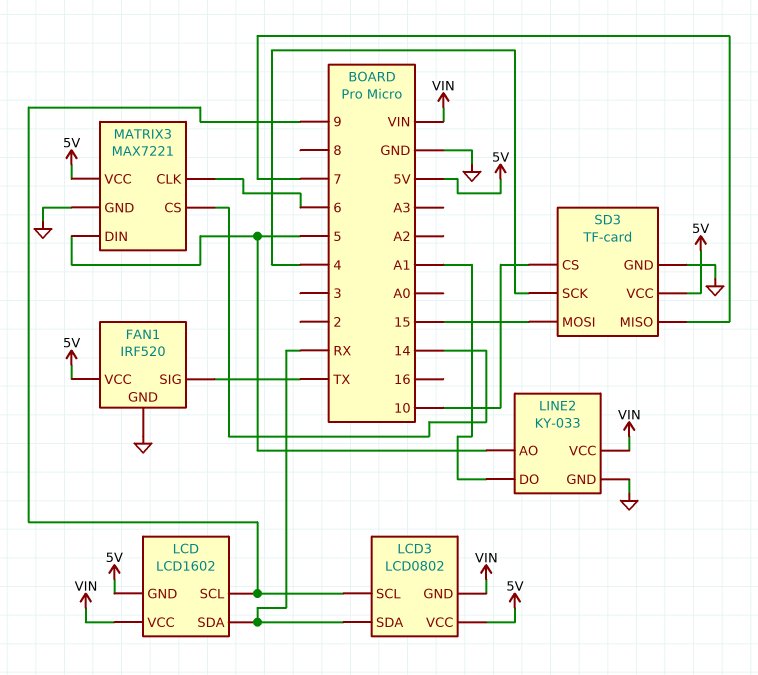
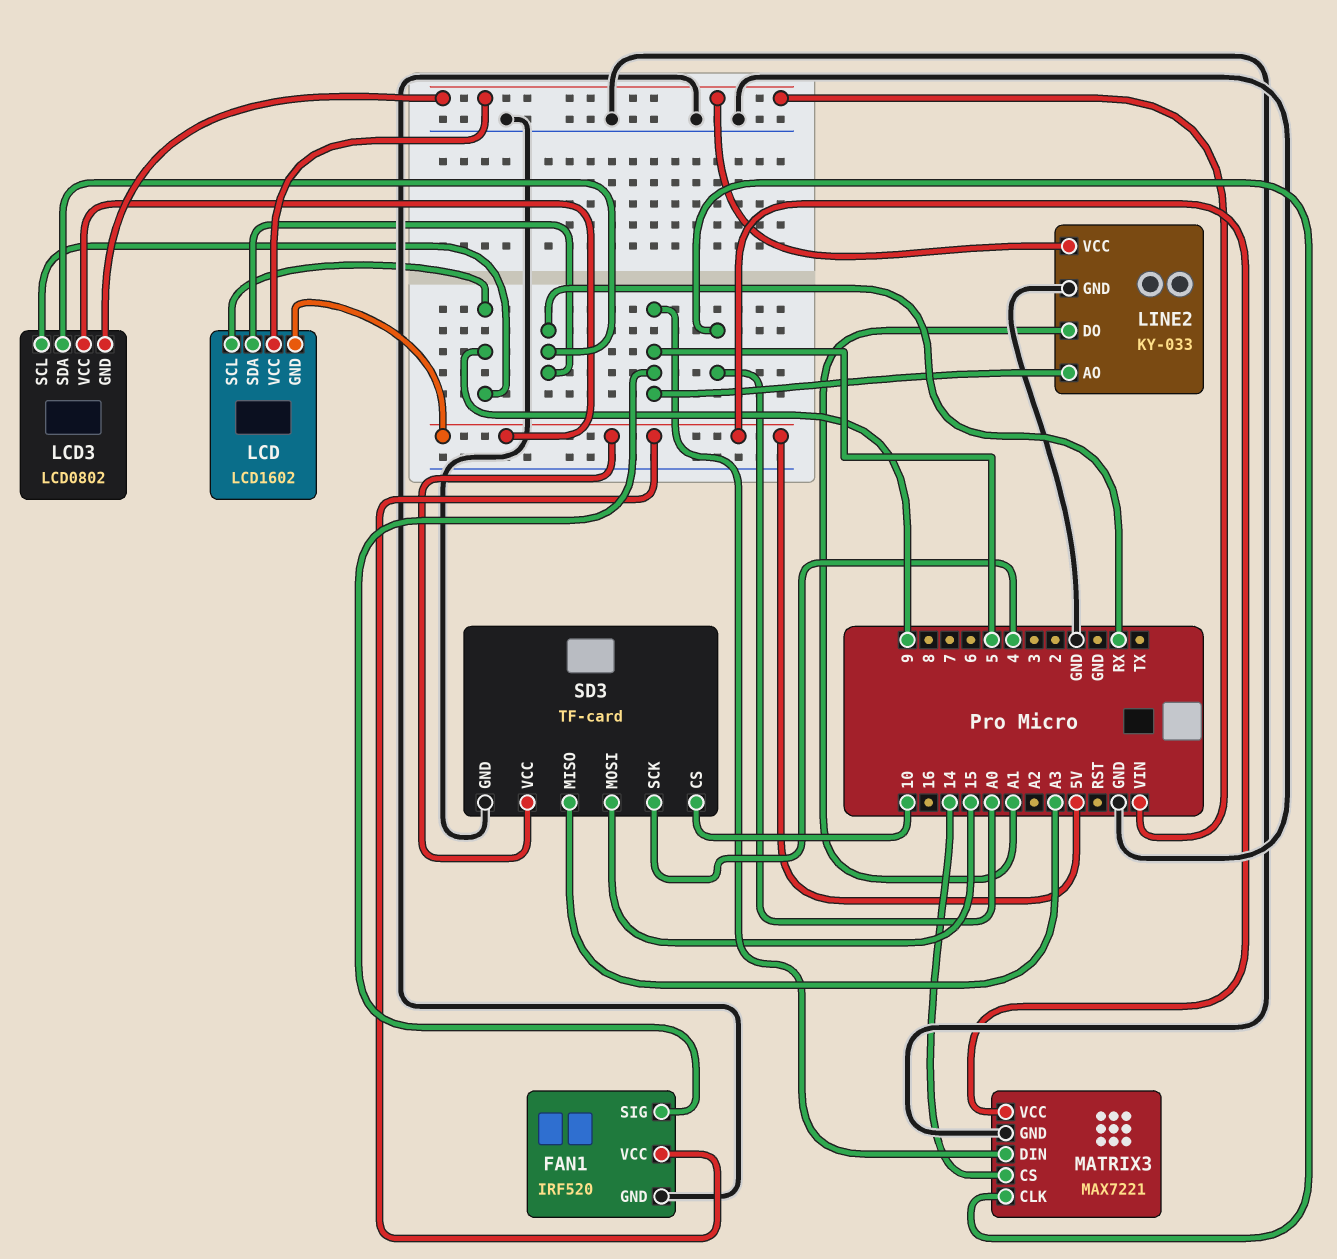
FAN1 pin SIG: TX -> 5
MATRIX3 pin CLK: 6 -> A0
SD3 pin MISO: 7 -> A3

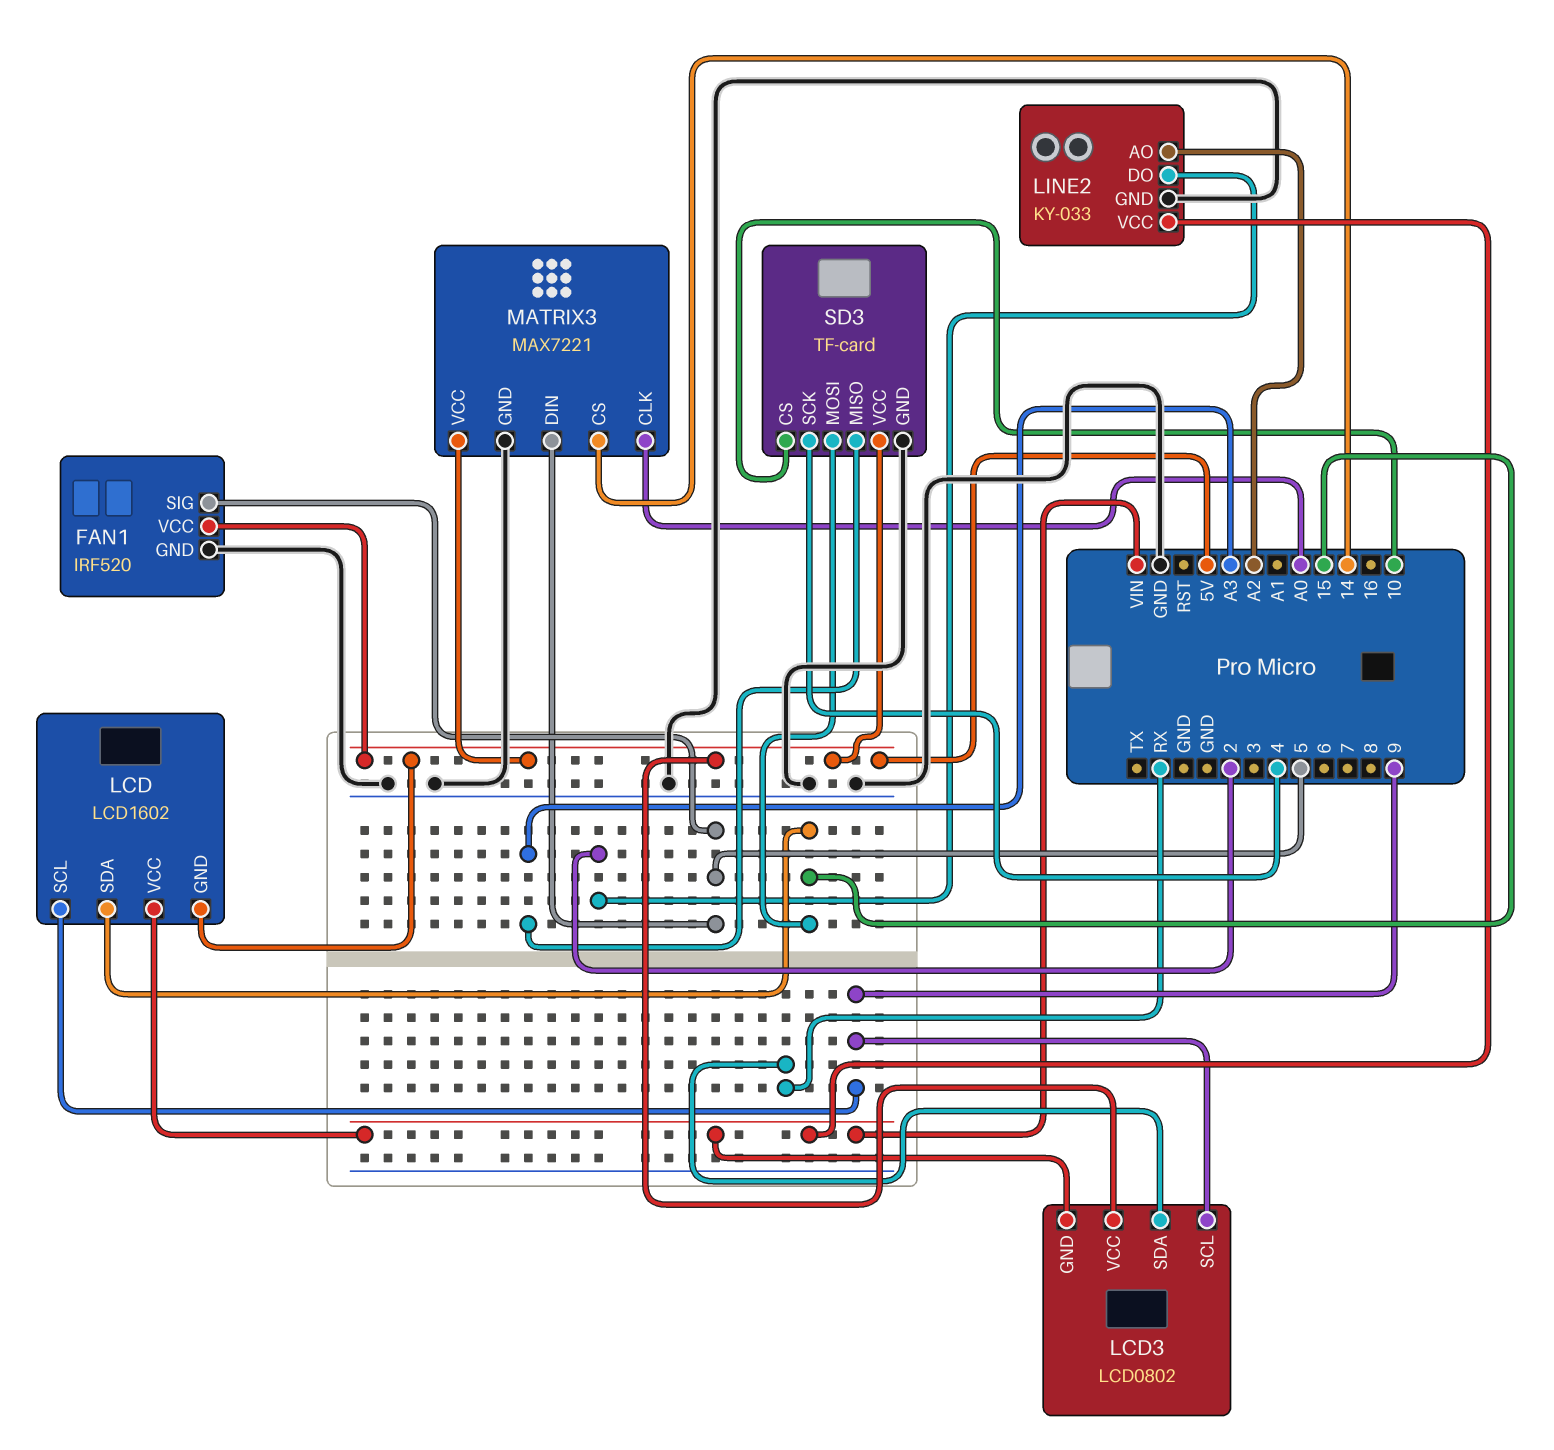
LCD pin SDA: RX -> 15
LINE2 pin AO: 5 -> A2
LINE2 pin DO: A1 -> 2

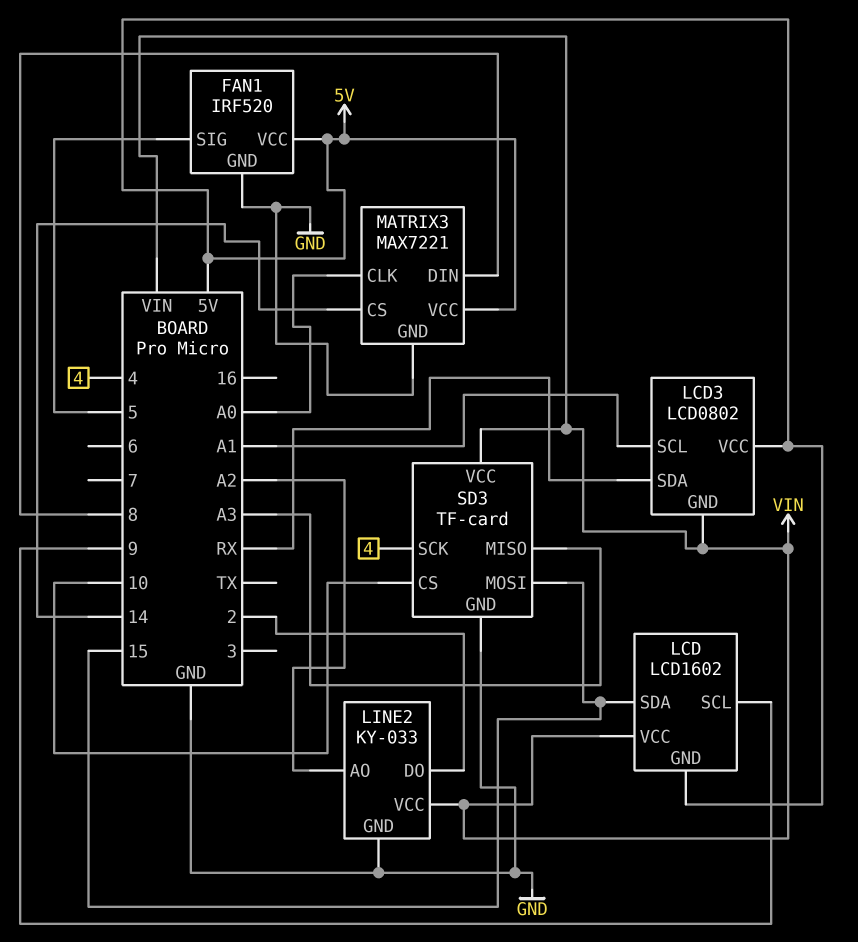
LCD3 pin SCL: 9 -> A1
MATRIX3 pin DIN: 5 -> 8
SD3 pin VCC: 5V -> VIN

